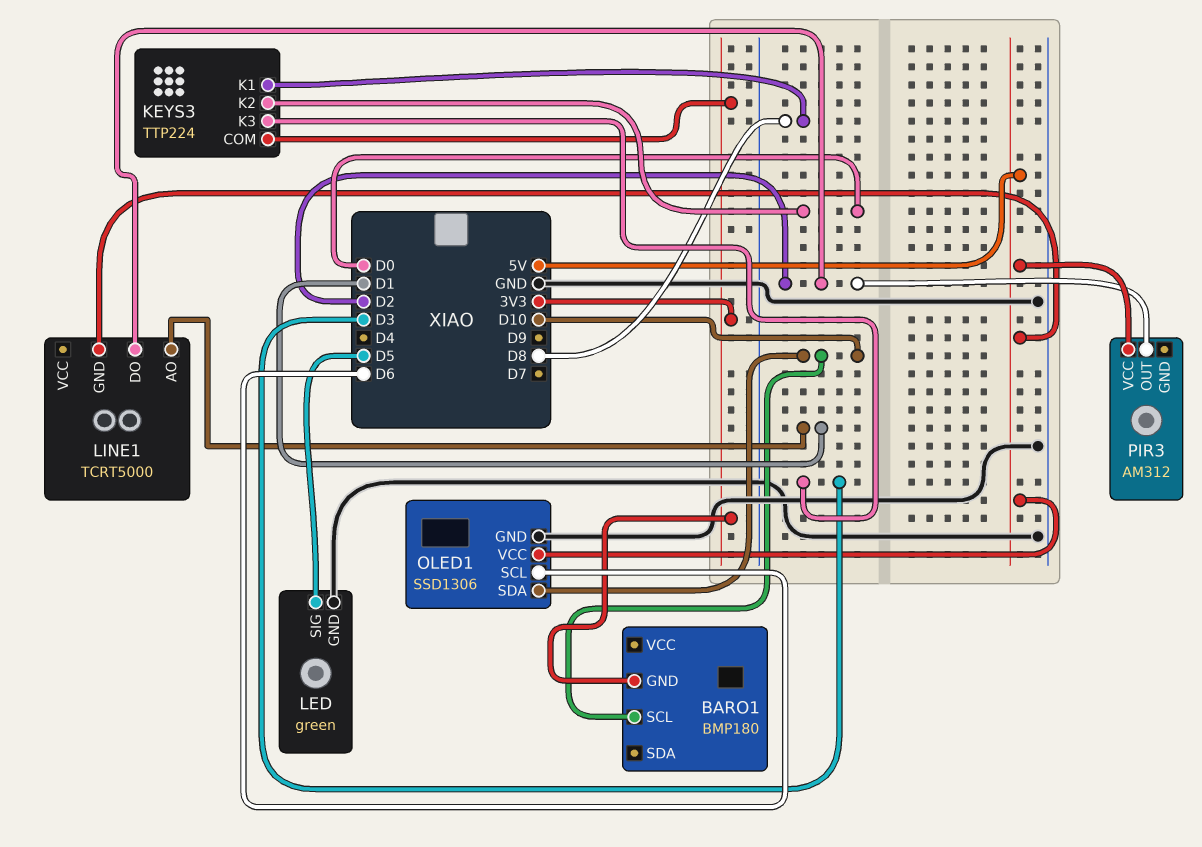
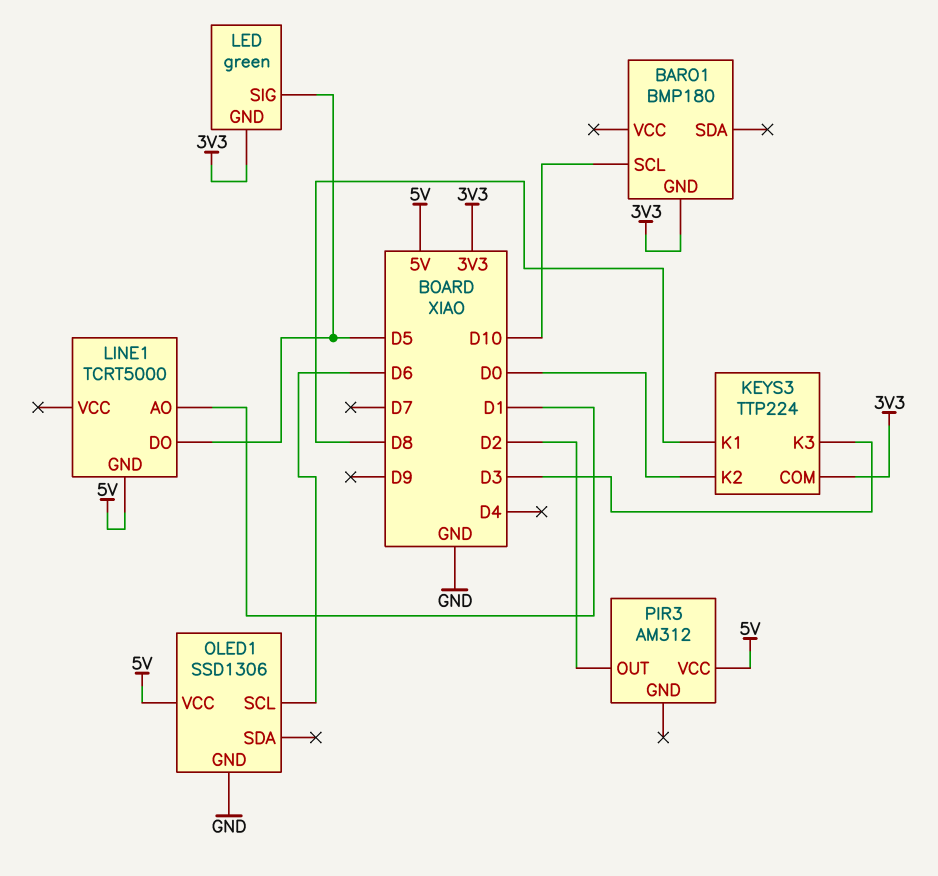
LED pin GND: GND -> 3V3
LINE1 pin DO: D2 -> D5
OLED1 pin SDA: D10 -> none

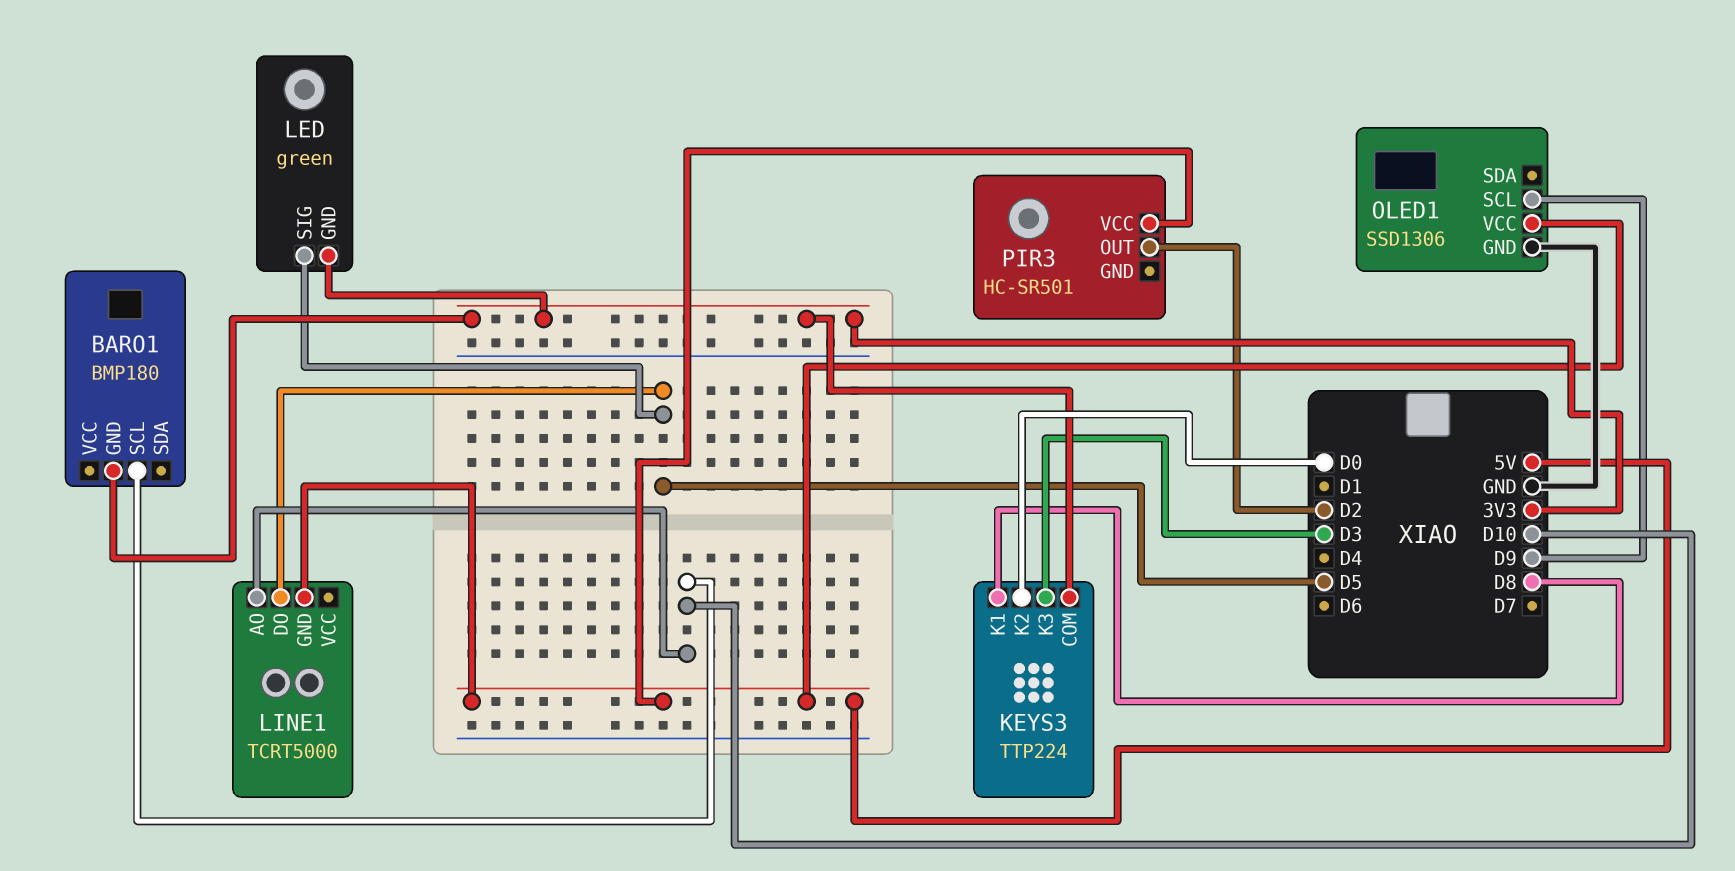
LINE1 pin AO: D1 -> D10
OLED1 pin SCL: D6 -> D9
PIR3: AM312 -> HC-SR501

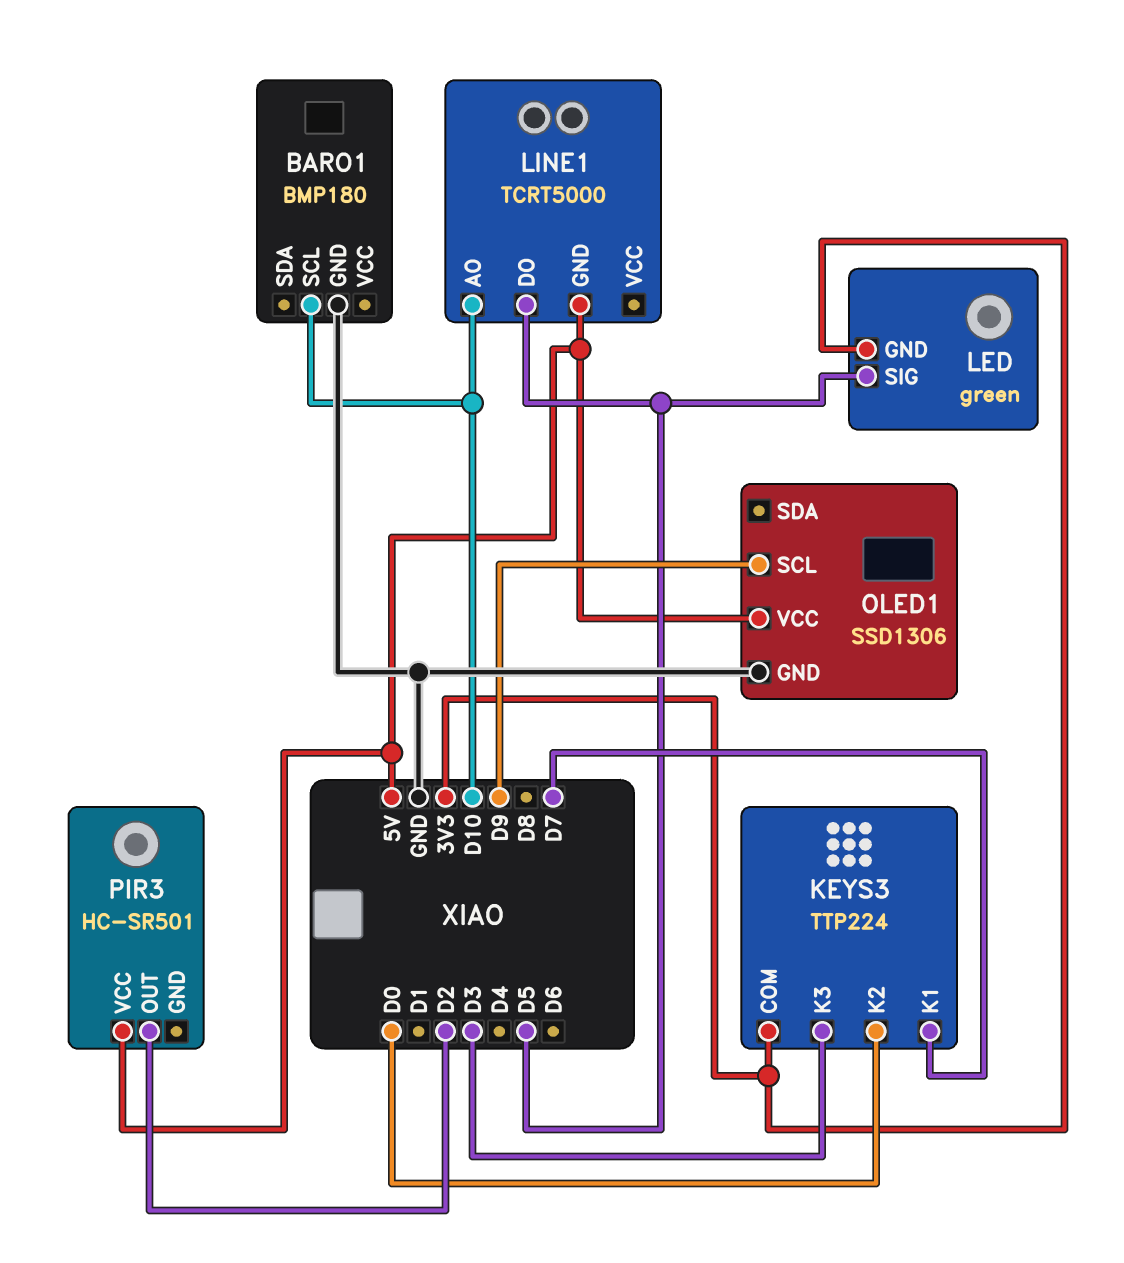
BARO1 pin GND: 3V3 -> GND
KEYS3 pin K1: D8 -> D7

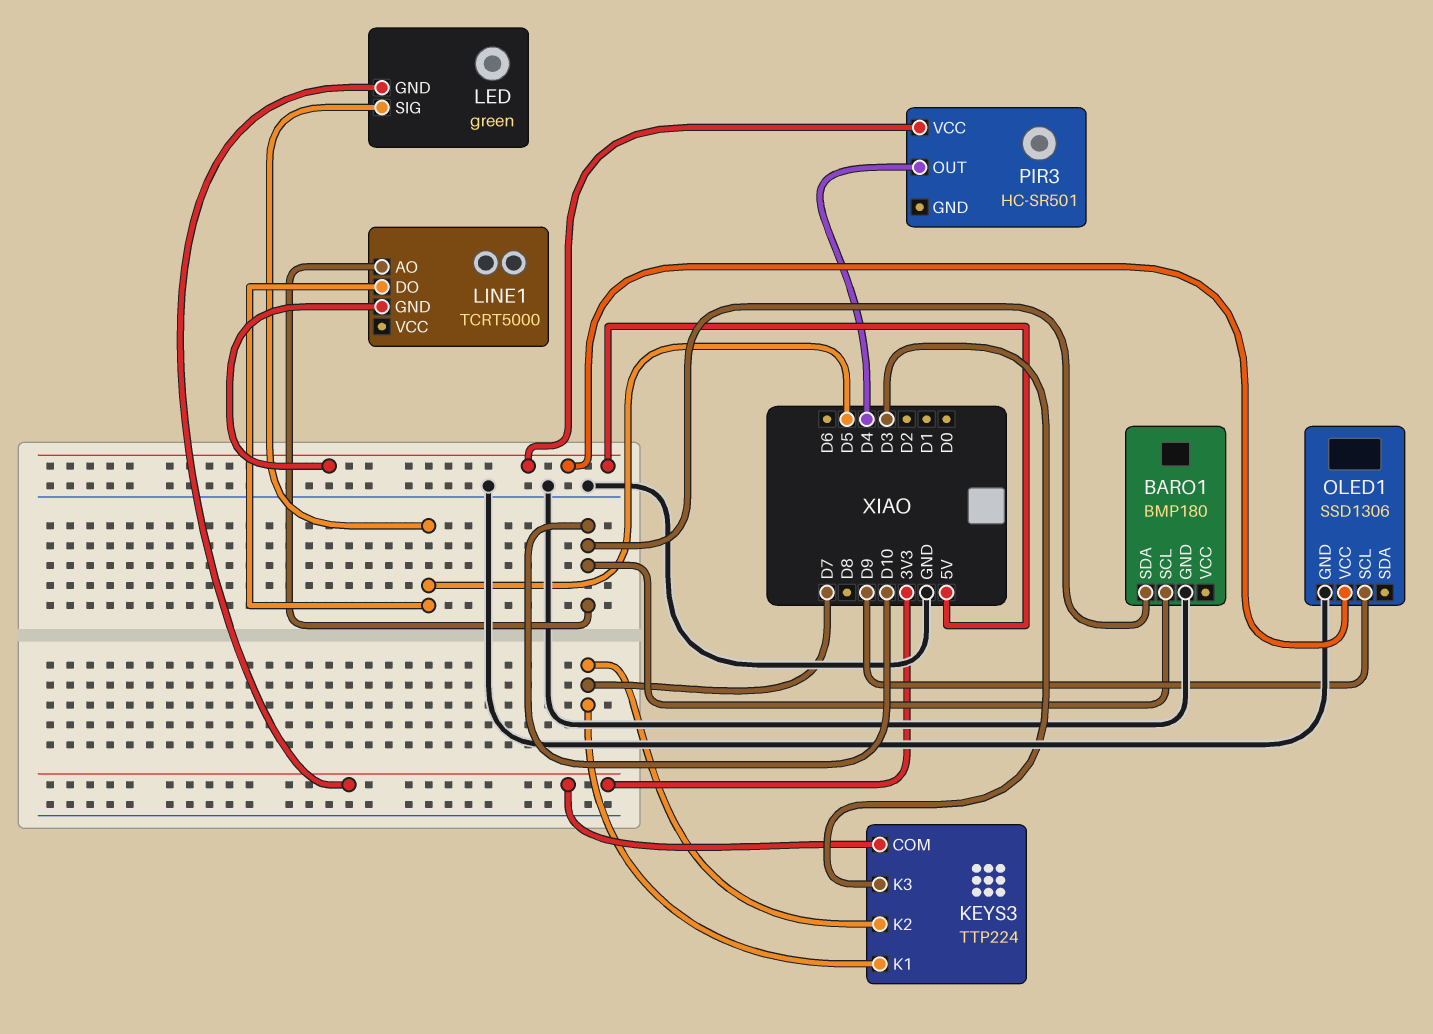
BARO1 pin SDA: none -> D10
KEYS3 pin K2: D0 -> D7
PIR3 pin OUT: D2 -> D4

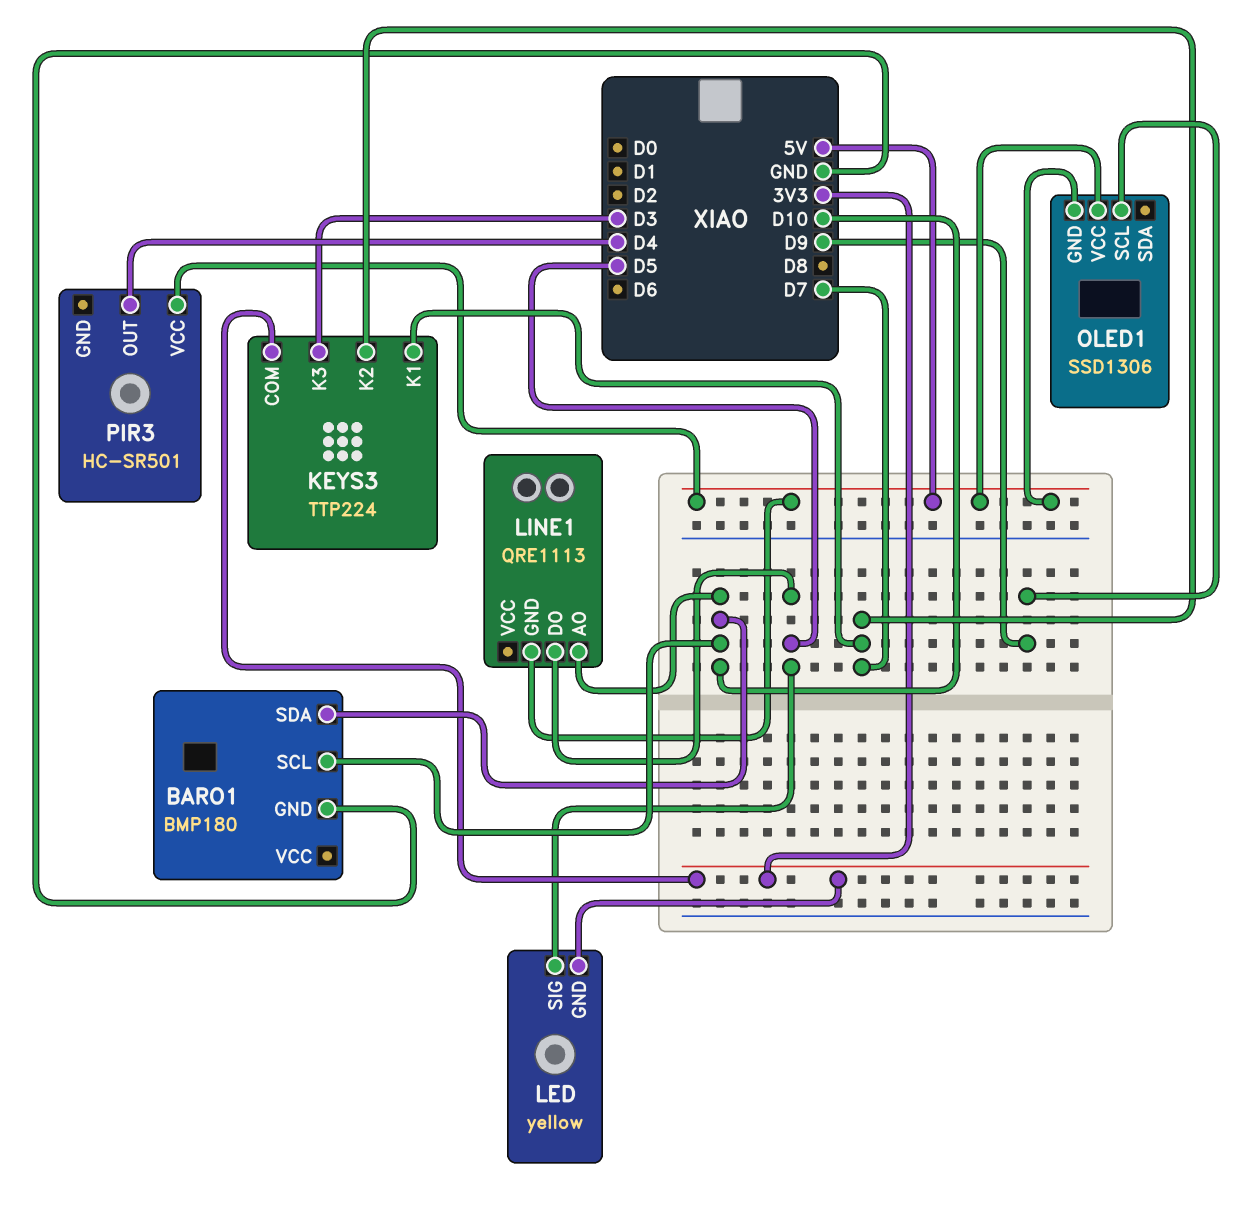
LED: green -> yellow
LINE1: TCRT5000 -> QRE1113
OLED1 pin GND: GND -> 5V

